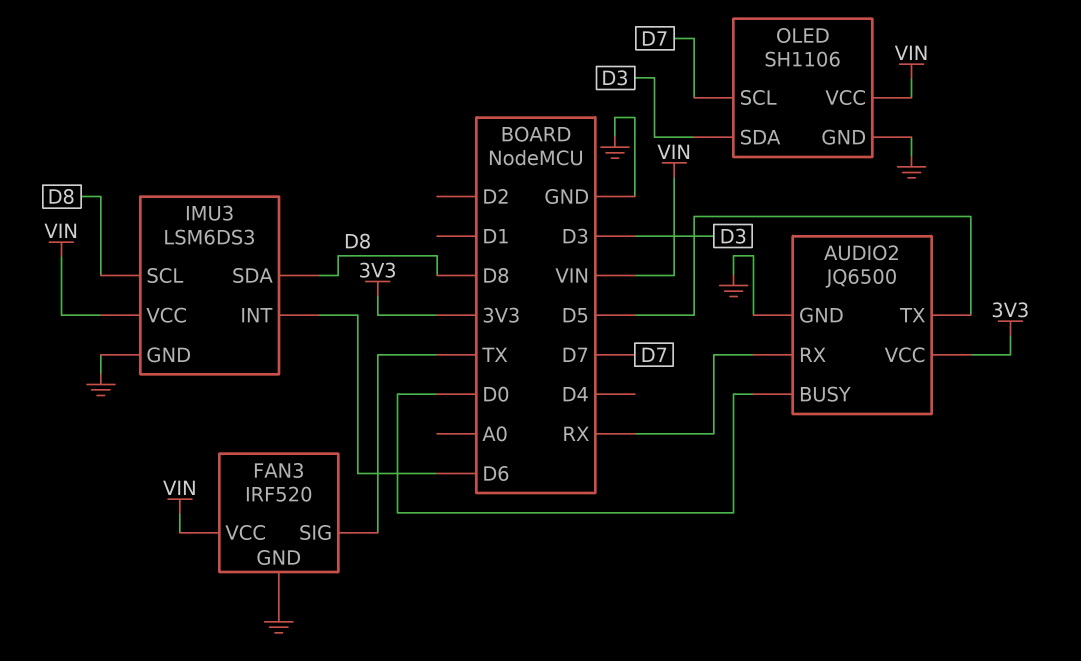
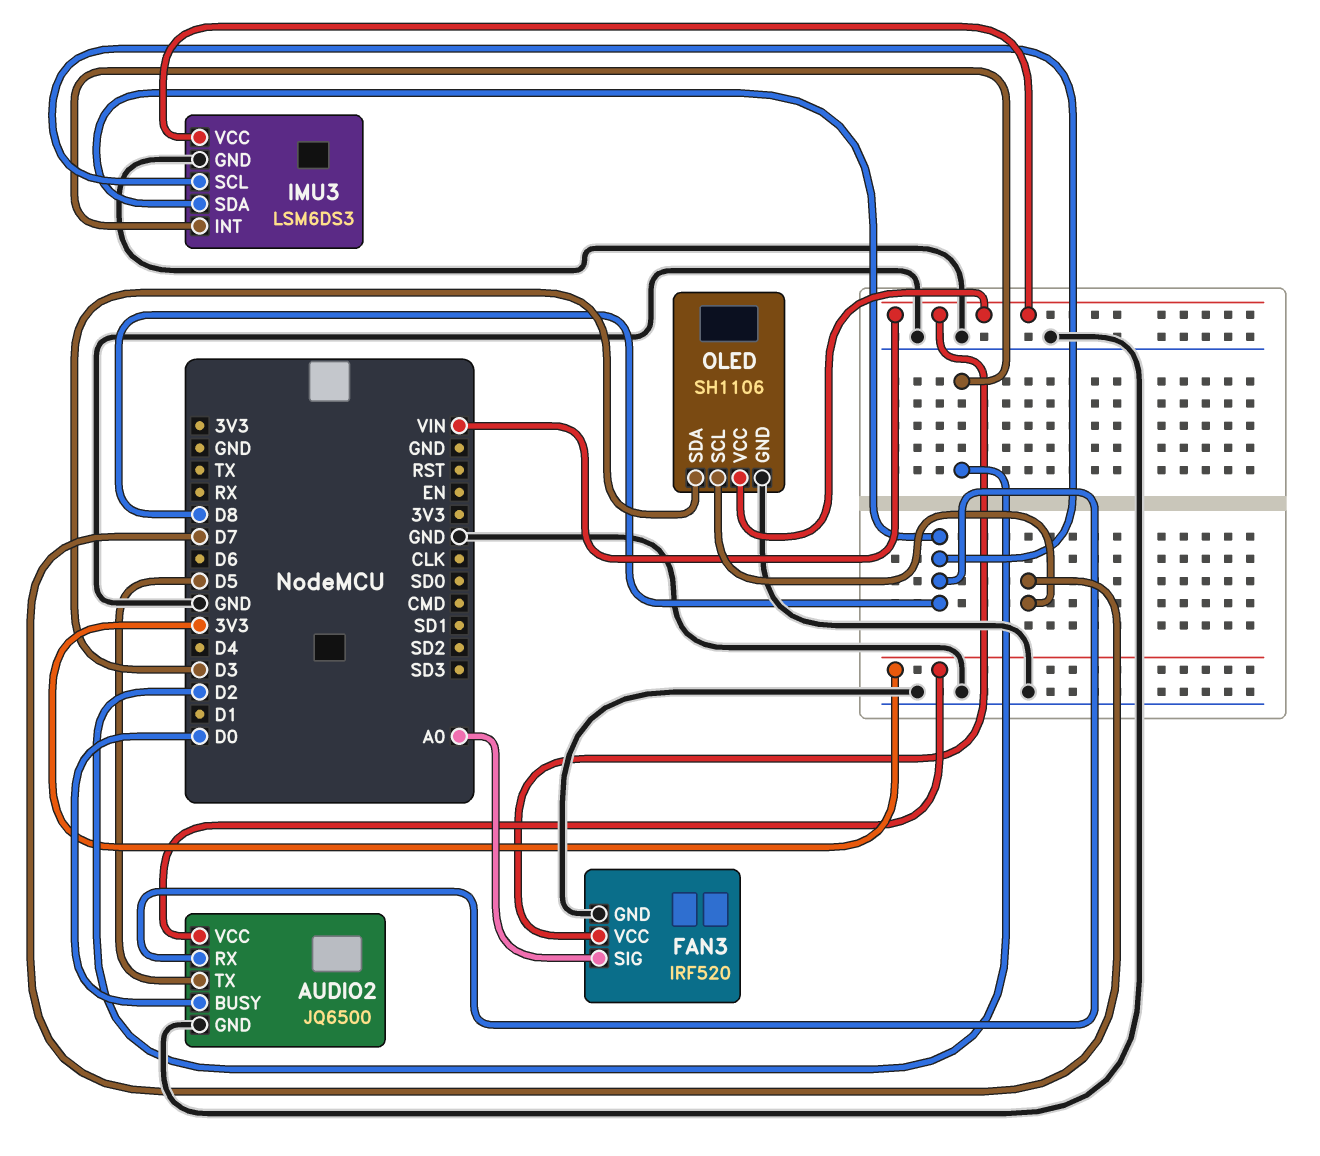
AUDIO2 pin RX: RX -> D8
FAN3 pin SIG: TX -> A0
IMU3 pin INT: D6 -> D2

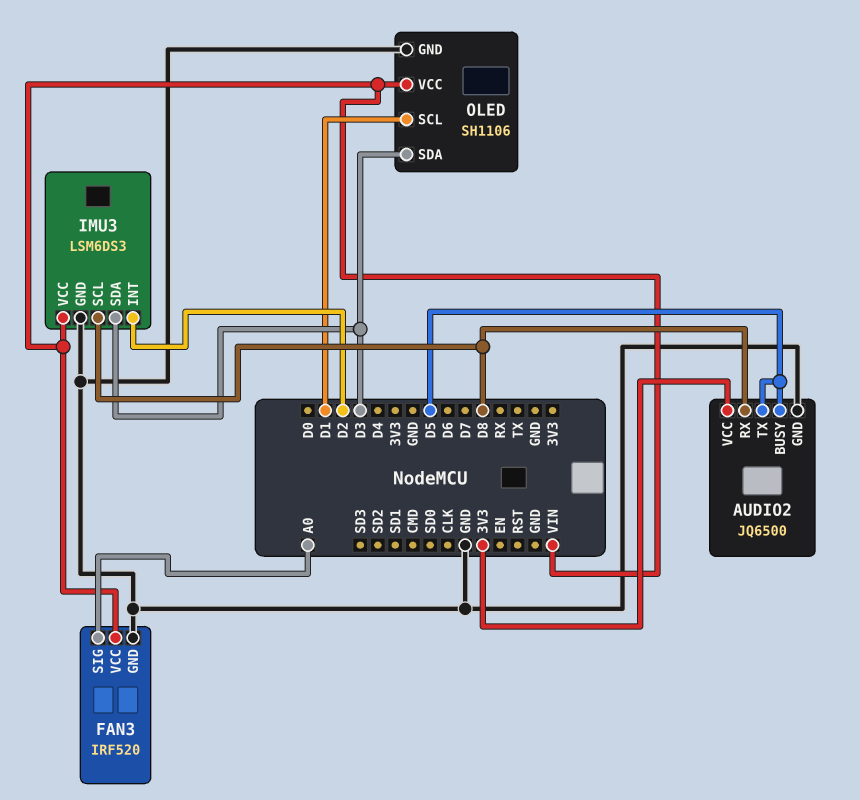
AUDIO2 pin BUSY: D0 -> D5
IMU3 pin SDA: D8 -> D3
OLED pin SCL: D7 -> D1

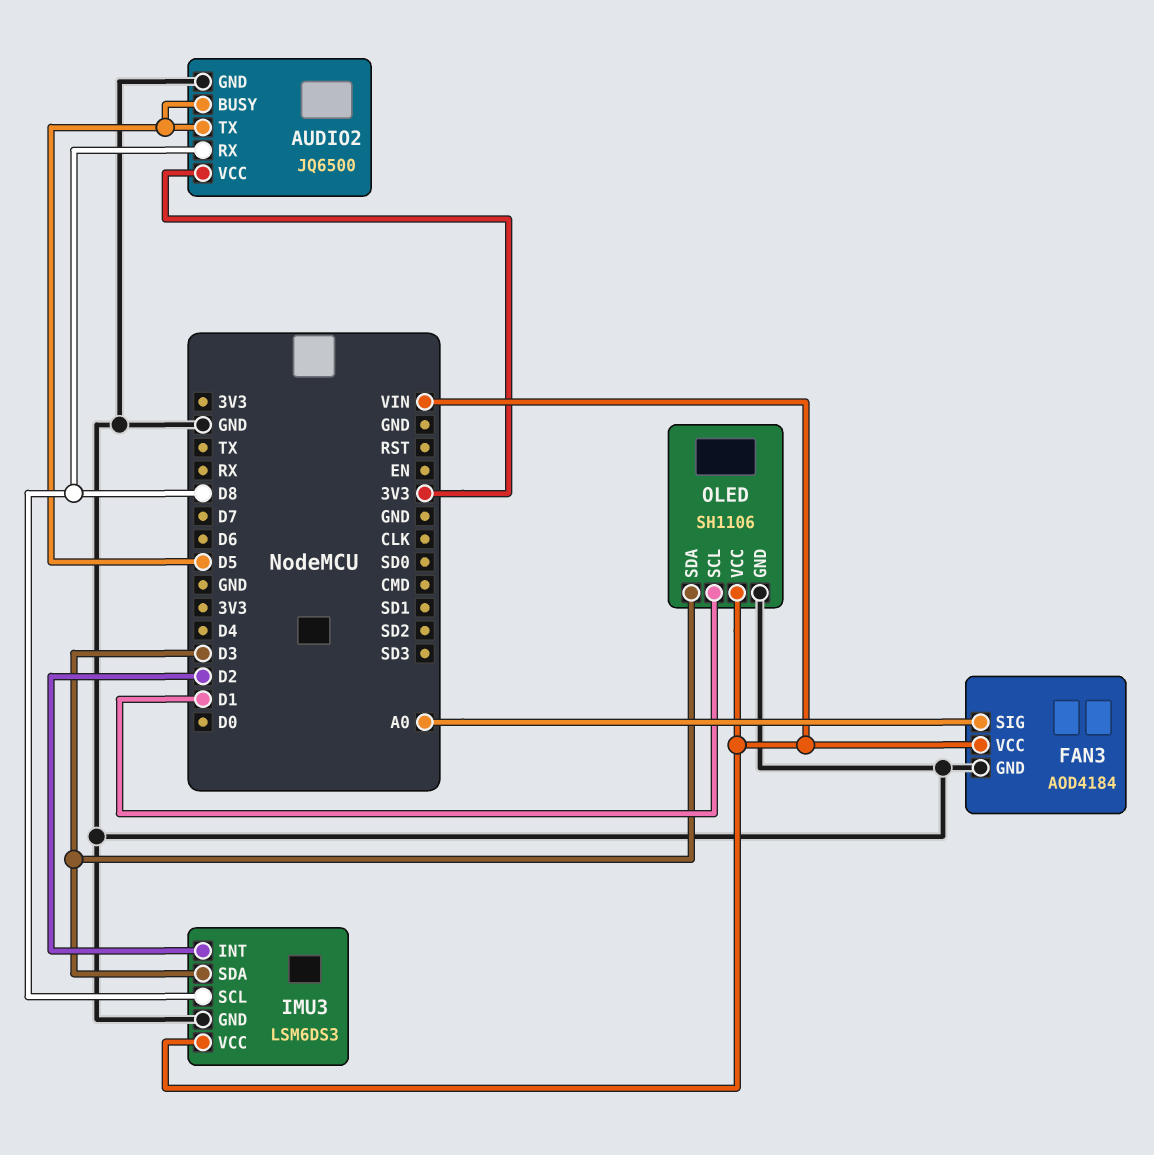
FAN3: IRF520 -> AOD4184

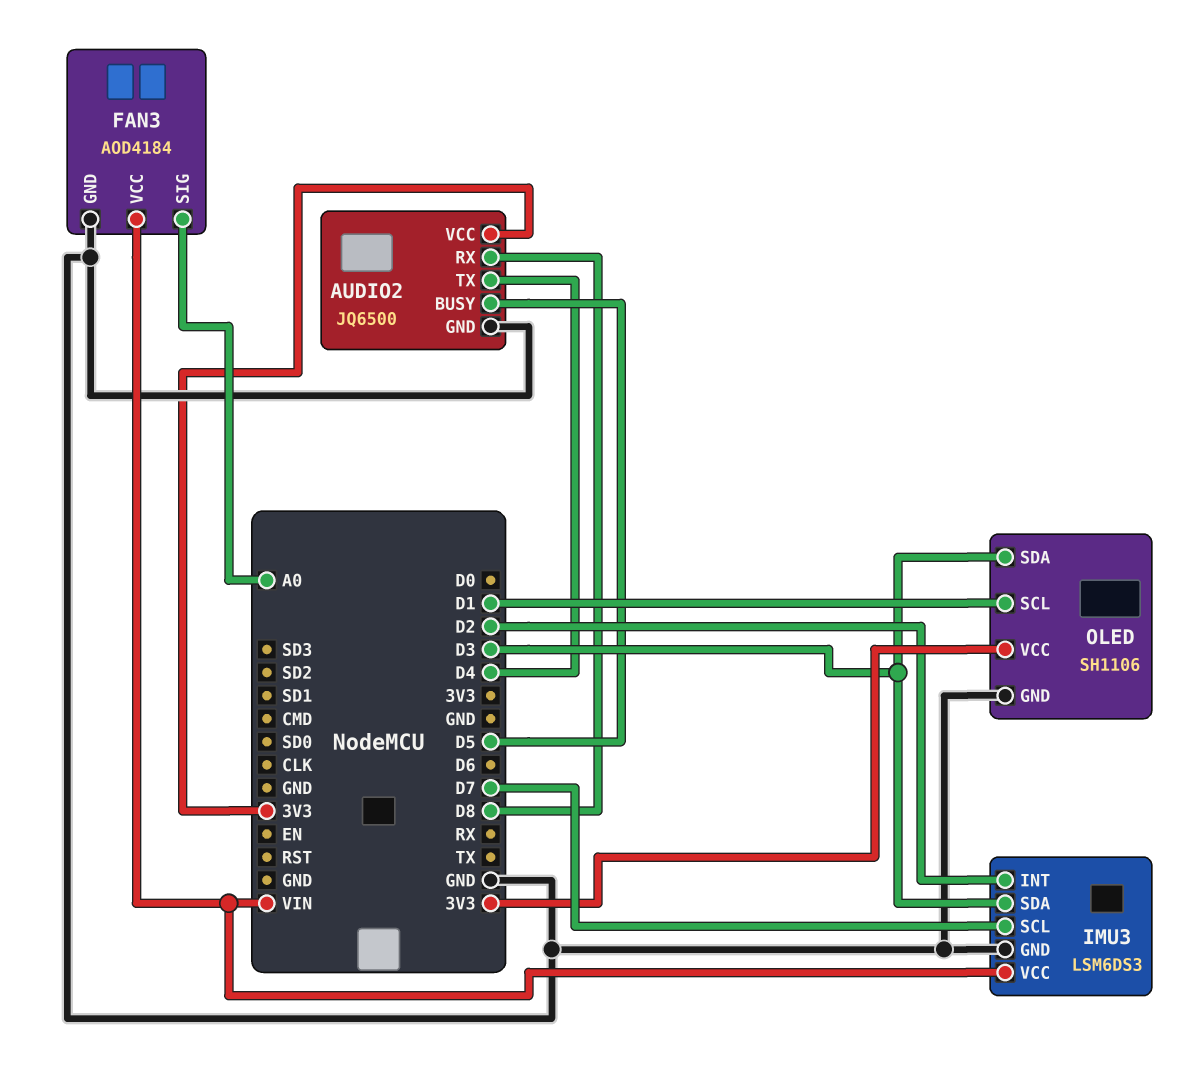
AUDIO2 pin TX: D5 -> D4
IMU3 pin SCL: D8 -> D7
OLED pin VCC: VIN -> 3V3

